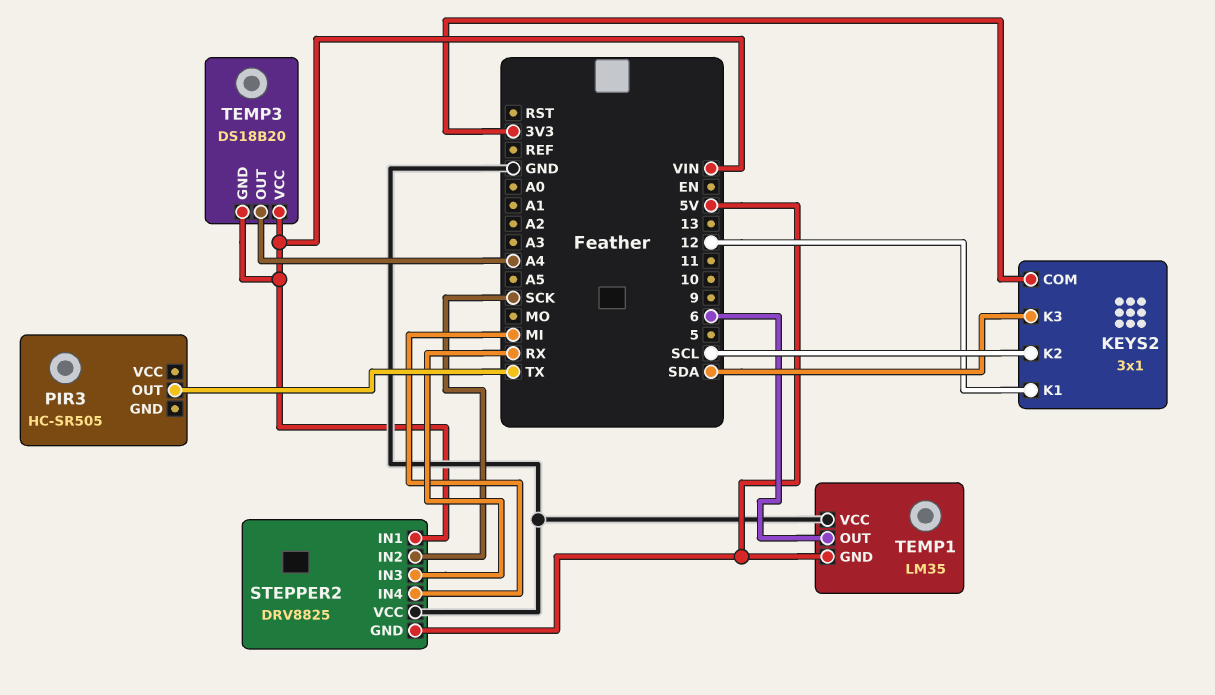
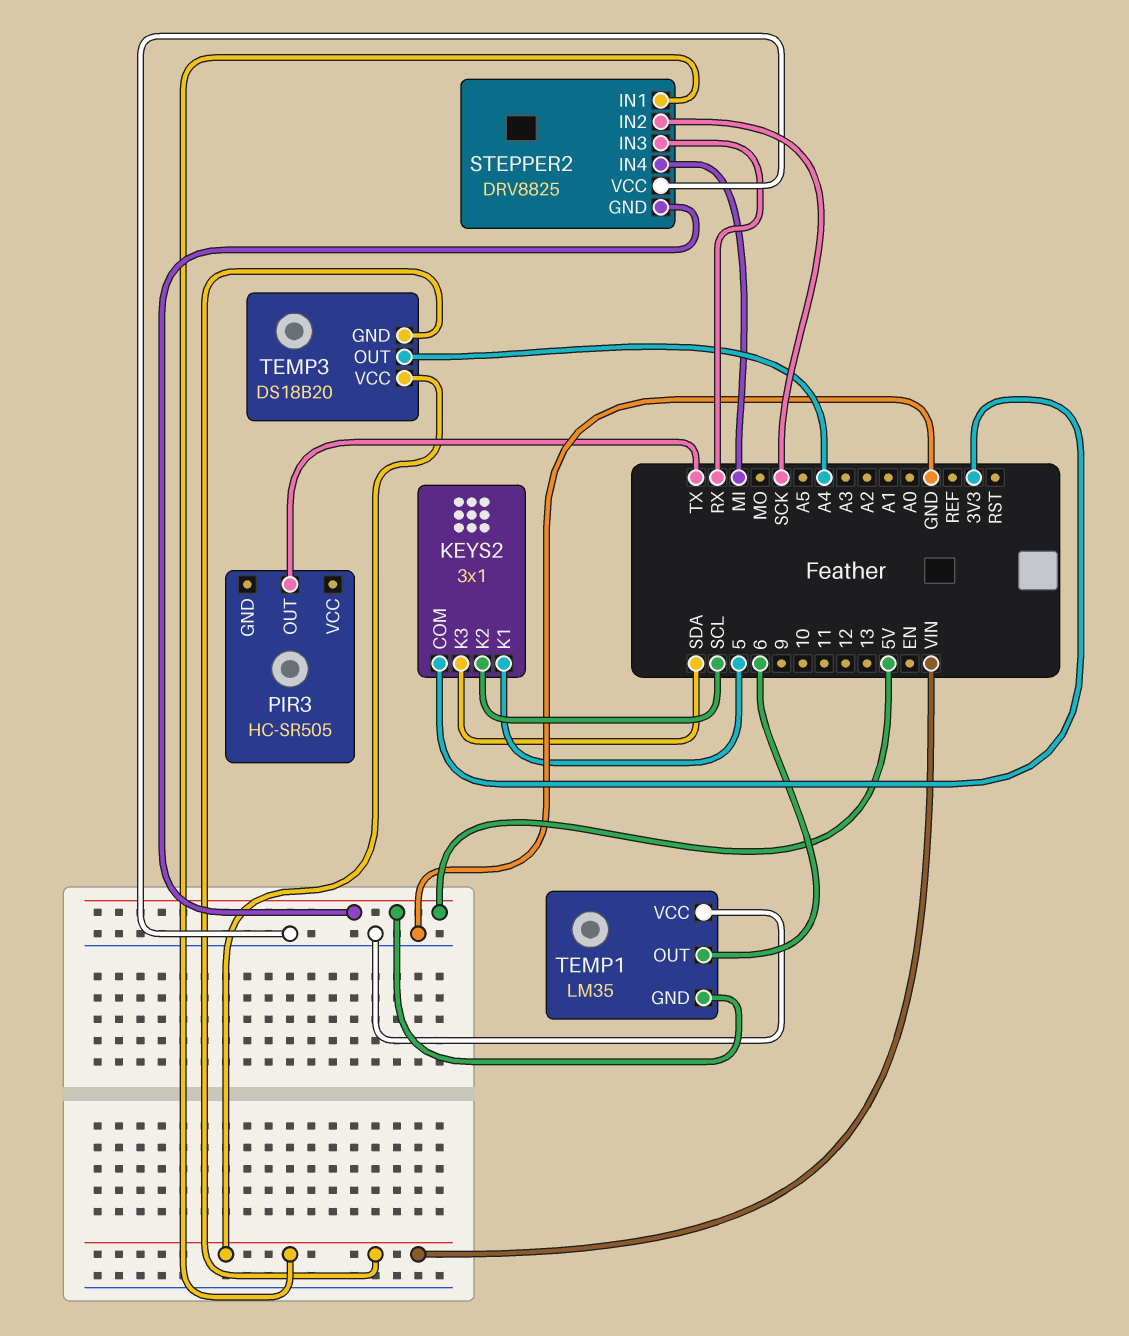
KEYS2 pin K1: 12 -> 5

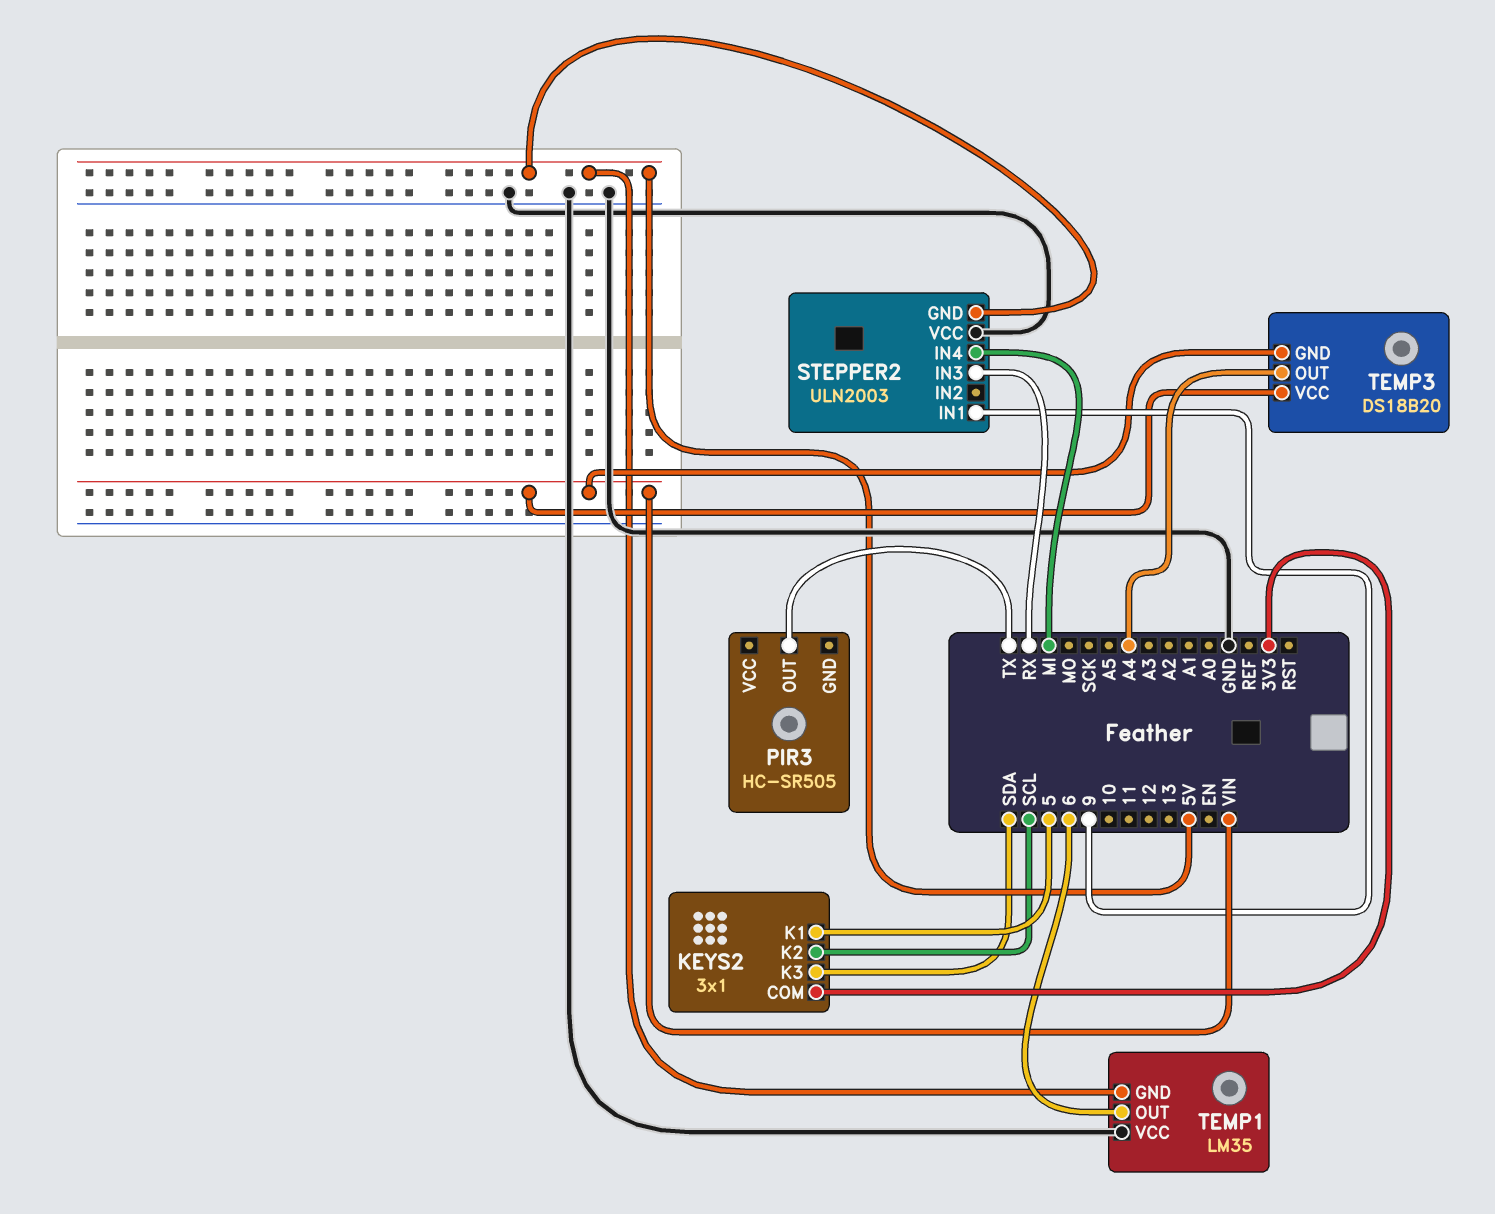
STEPPER2: DRV8825 -> ULN2003
STEPPER2 pin IN1: VIN -> 9
STEPPER2 pin IN2: SCK -> none

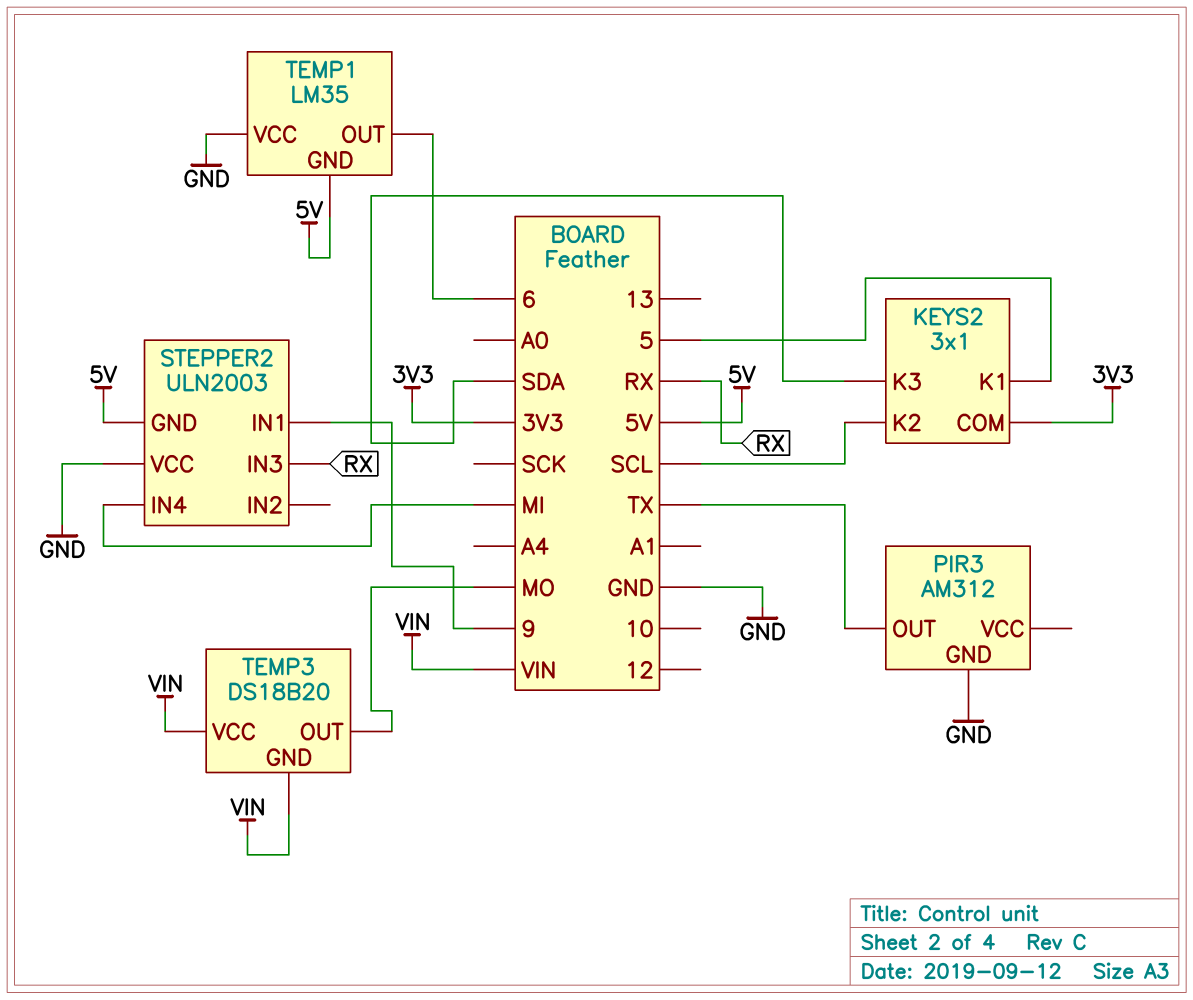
PIR3: HC-SR505 -> AM312
PIR3 pin GND: none -> GND
TEMP3 pin OUT: A4 -> MO

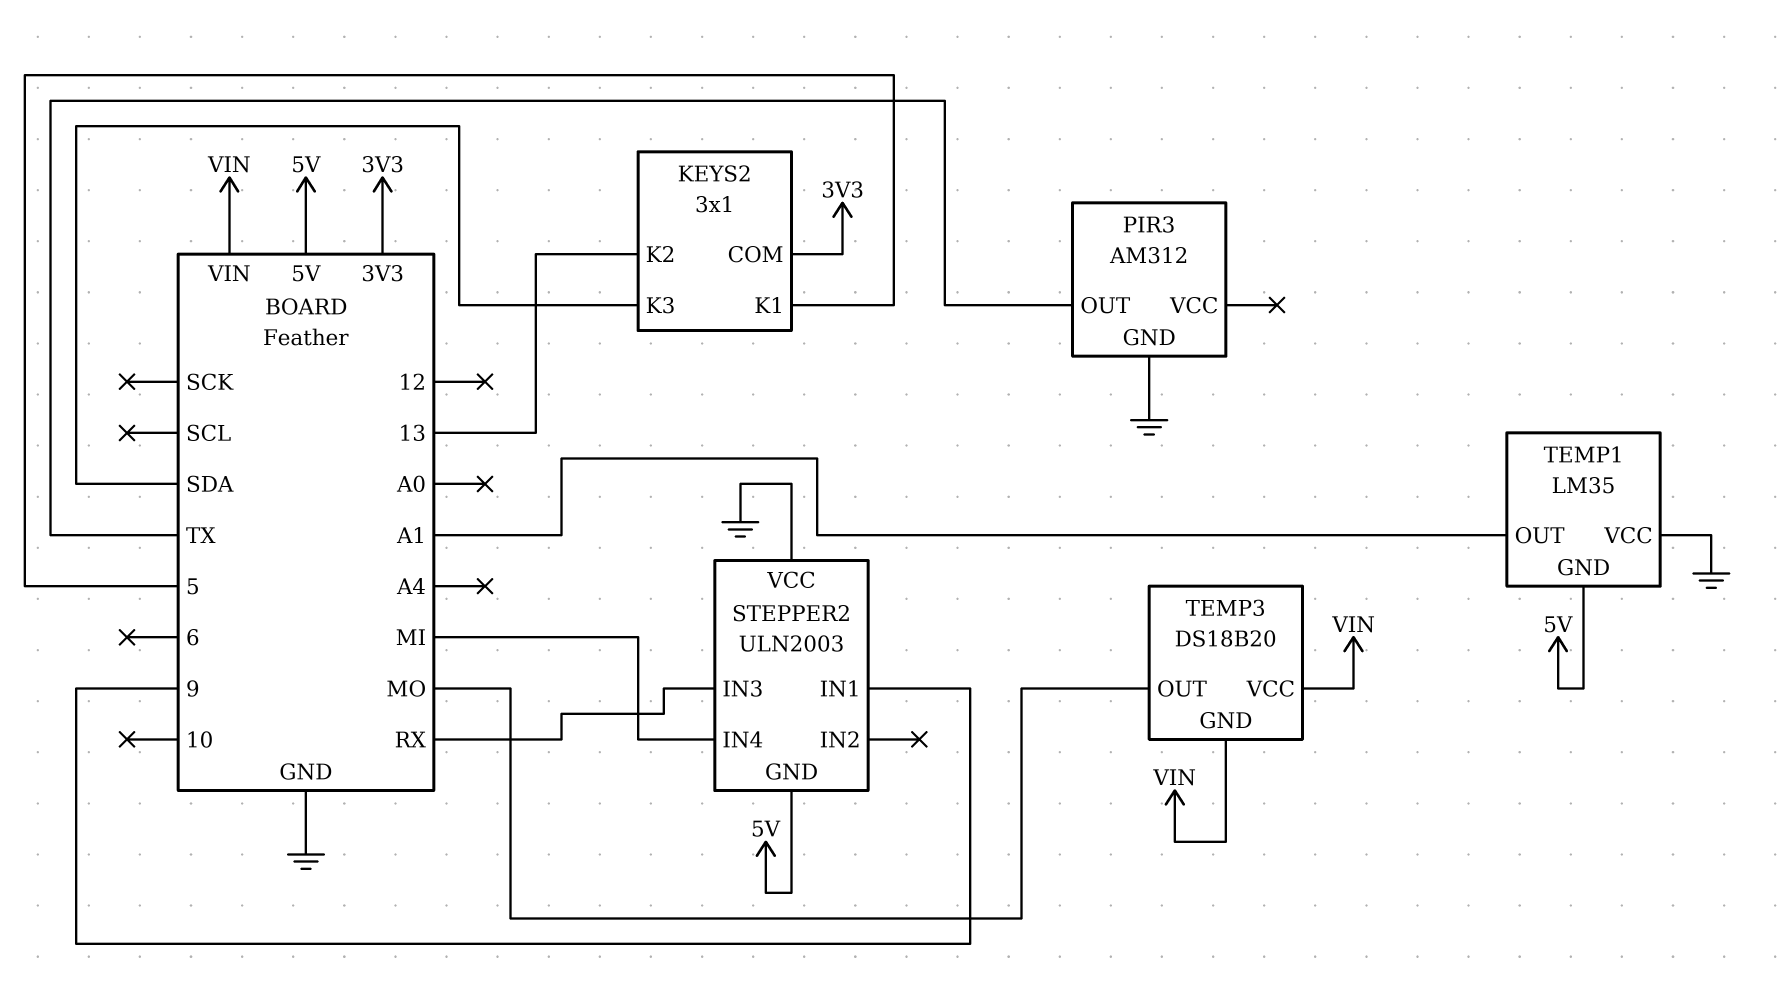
KEYS2 pin K2: SCL -> 13
TEMP1 pin OUT: 6 -> A1

